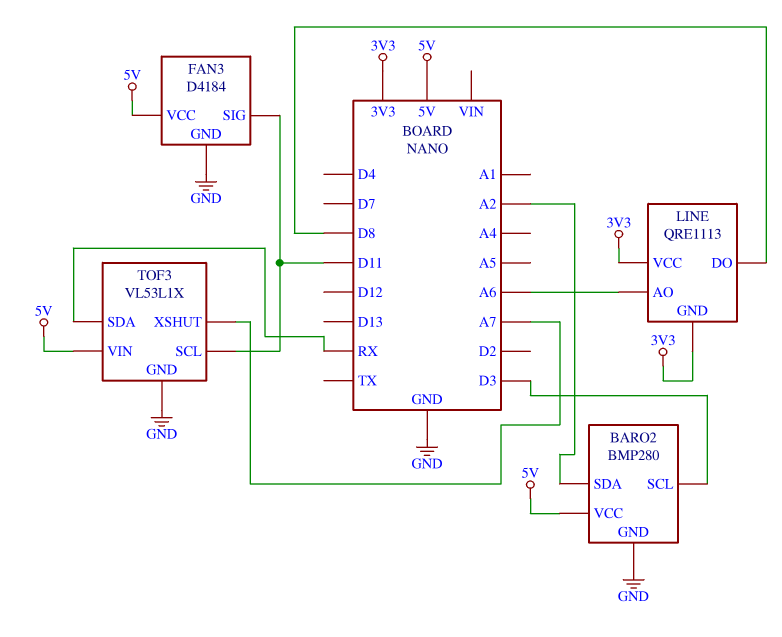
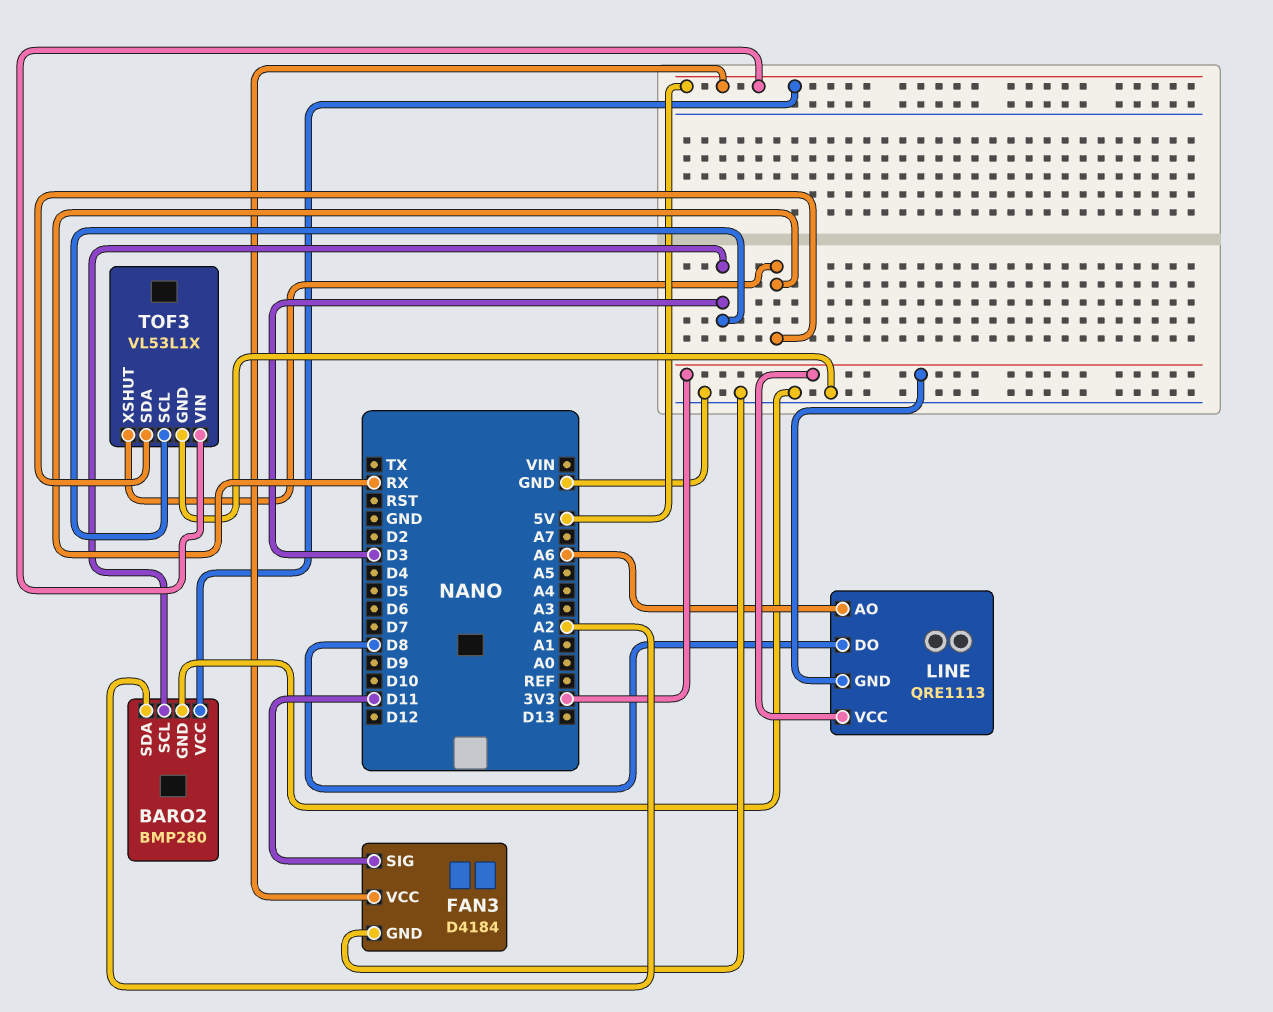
TOF3 pin SCL: D11 -> D3
TOF3 pin XSHUT: A7 -> RX

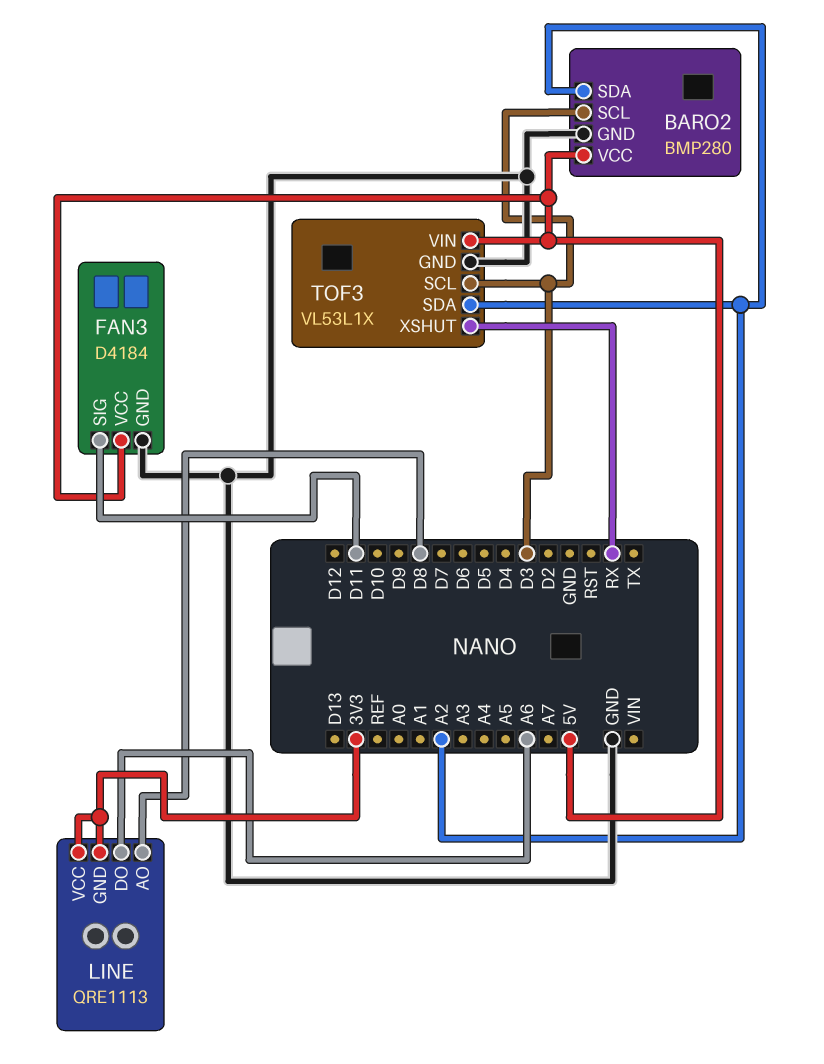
LINE pin AO: A6 -> D8
LINE pin DO: D8 -> A6
TOF3 pin SDA: RX -> A2

